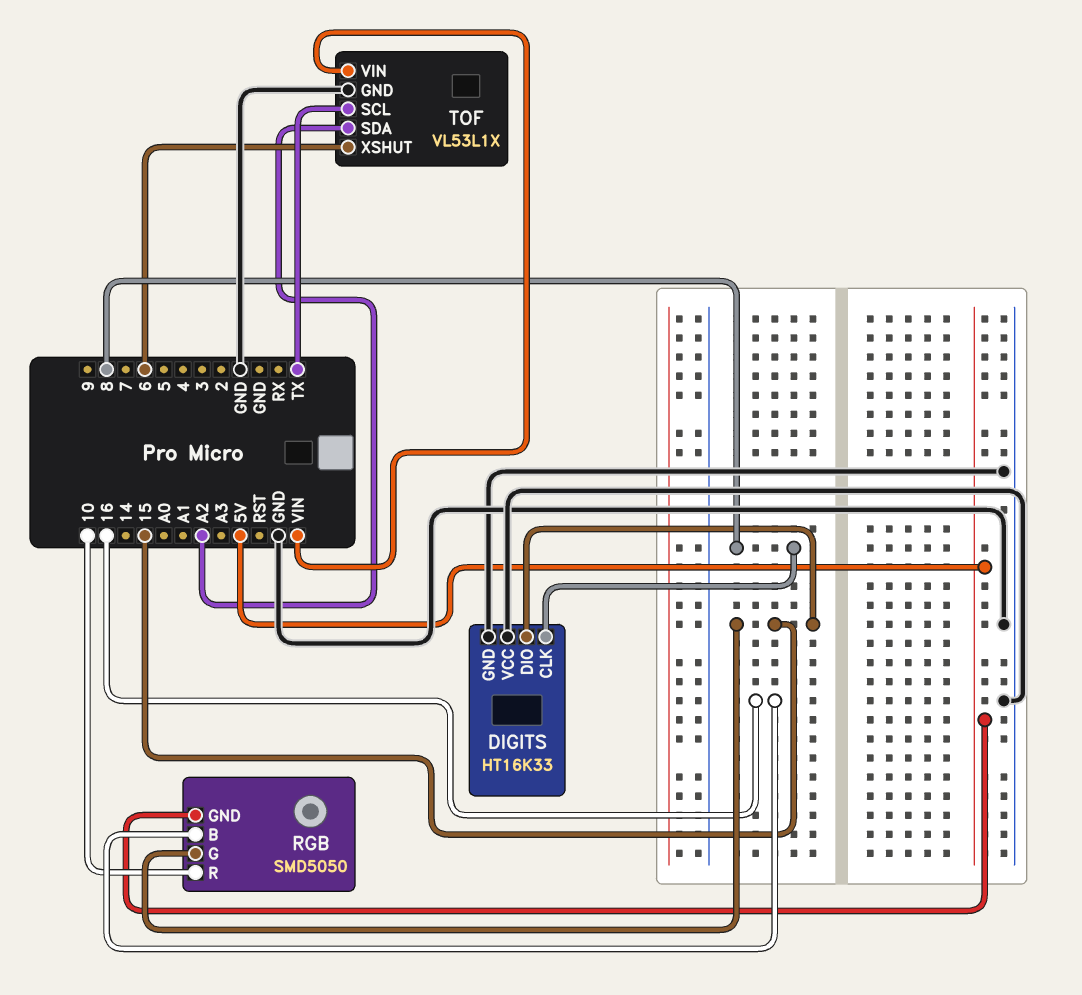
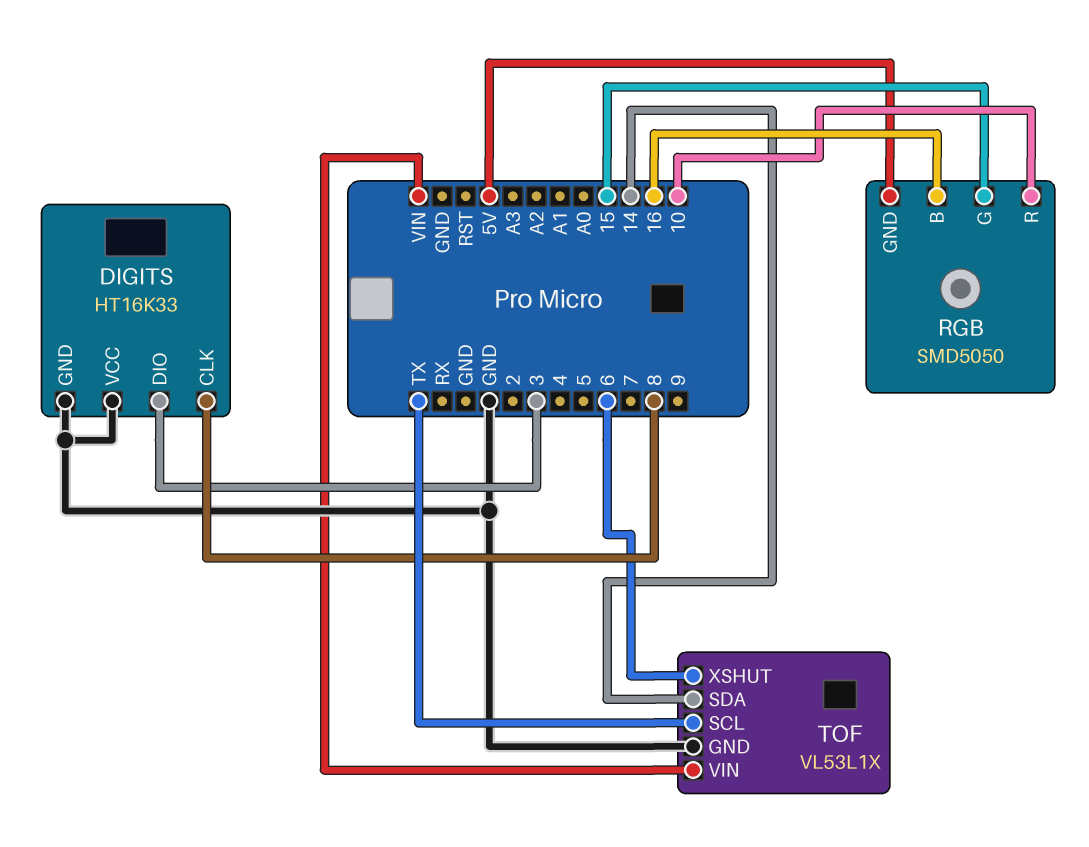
DIGITS pin DIO: 15 -> 3
TOF pin SDA: A2 -> 14

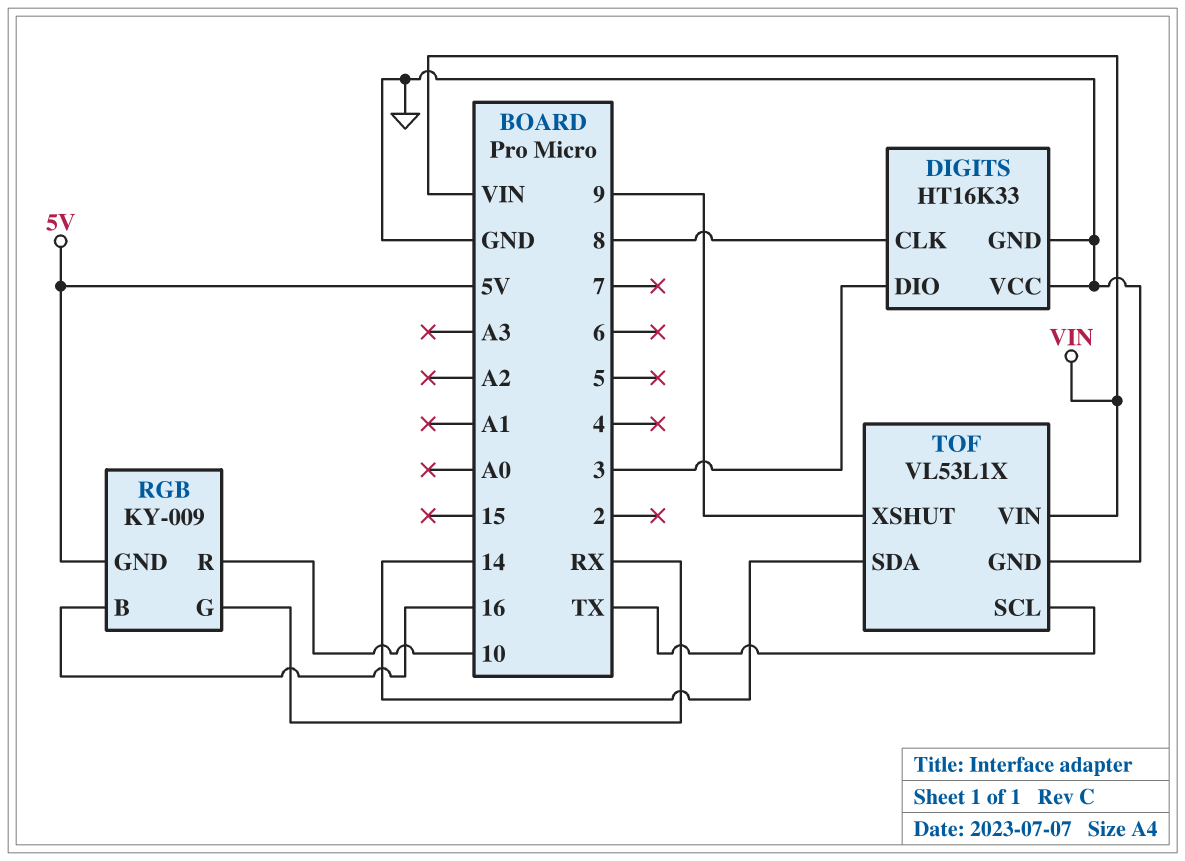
RGB: SMD5050 -> KY-009
RGB pin G: 15 -> RX
TOF pin XSHUT: 6 -> 9

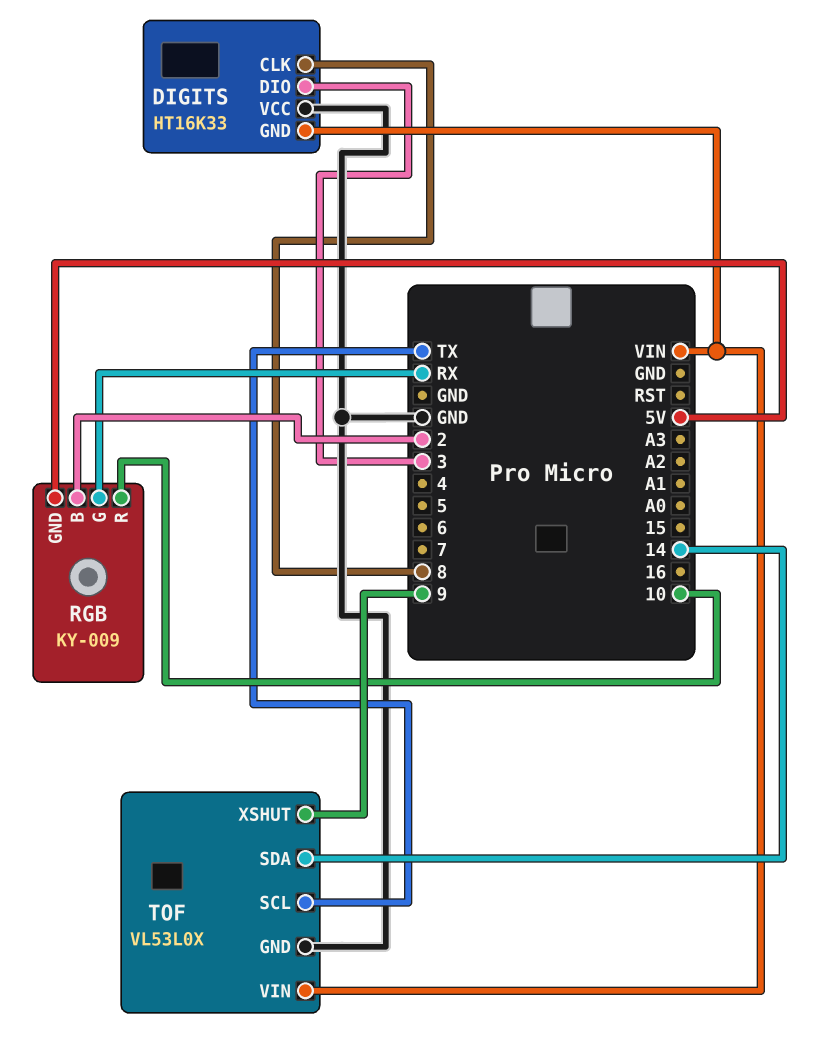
DIGITS pin GND: GND -> VIN
RGB pin B: 16 -> 2
TOF: VL53L1X -> VL53L0X

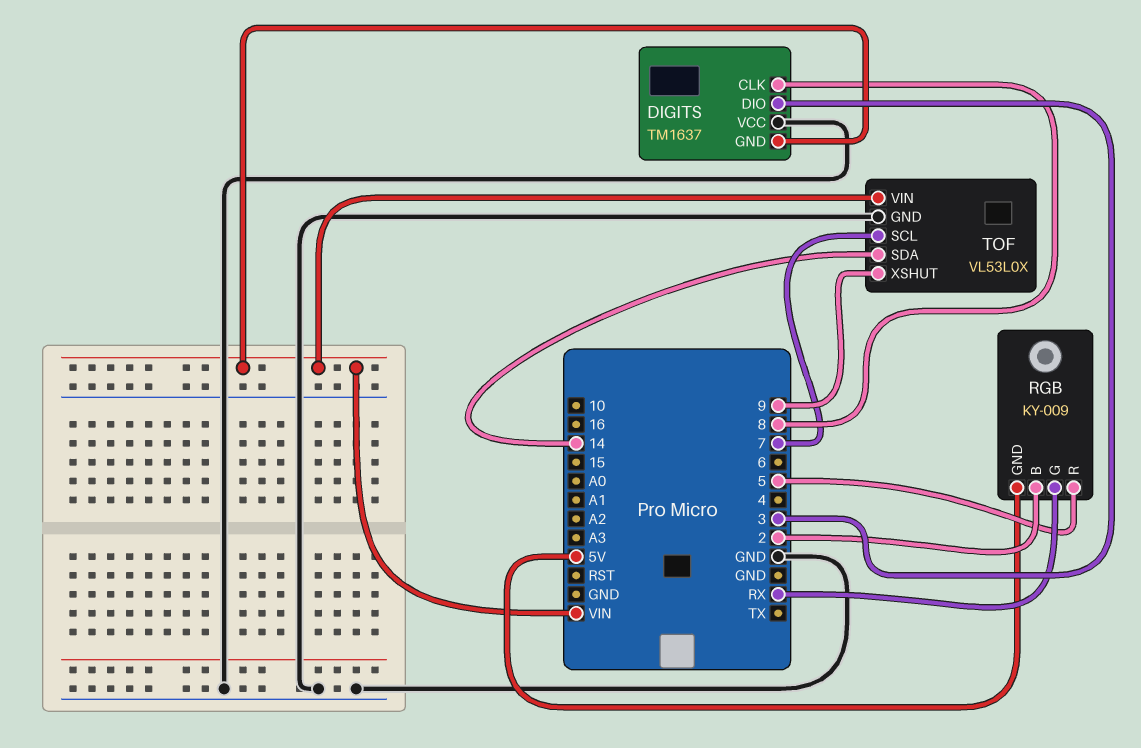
DIGITS: HT16K33 -> TM1637
RGB pin R: 10 -> 5
TOF pin SCL: TX -> 7

